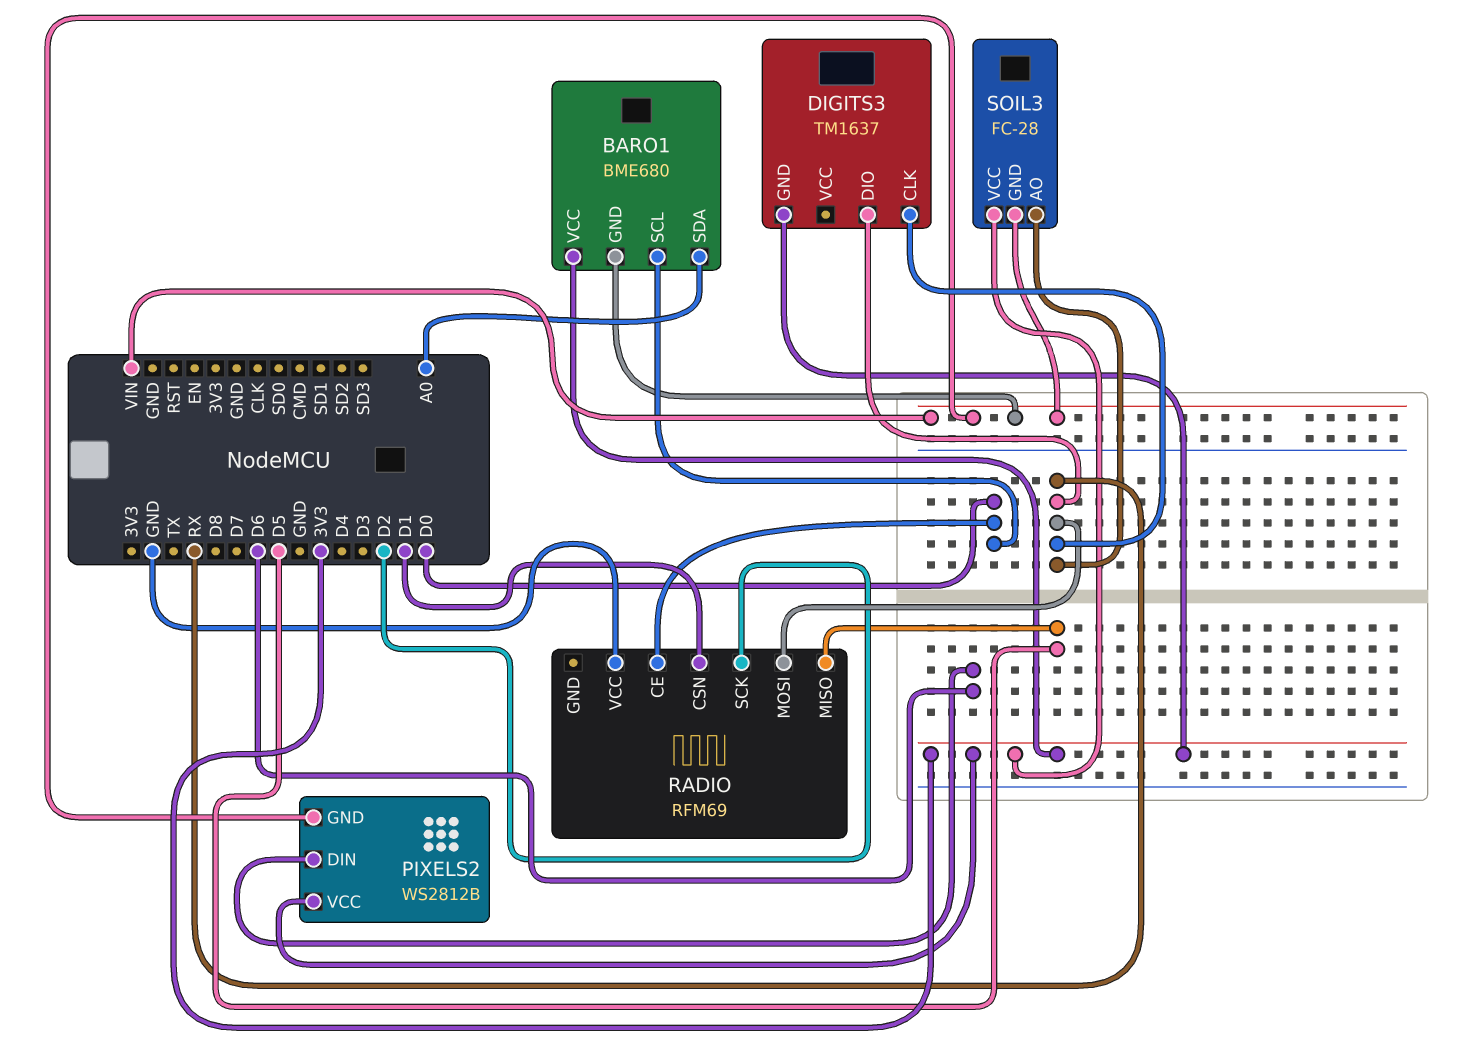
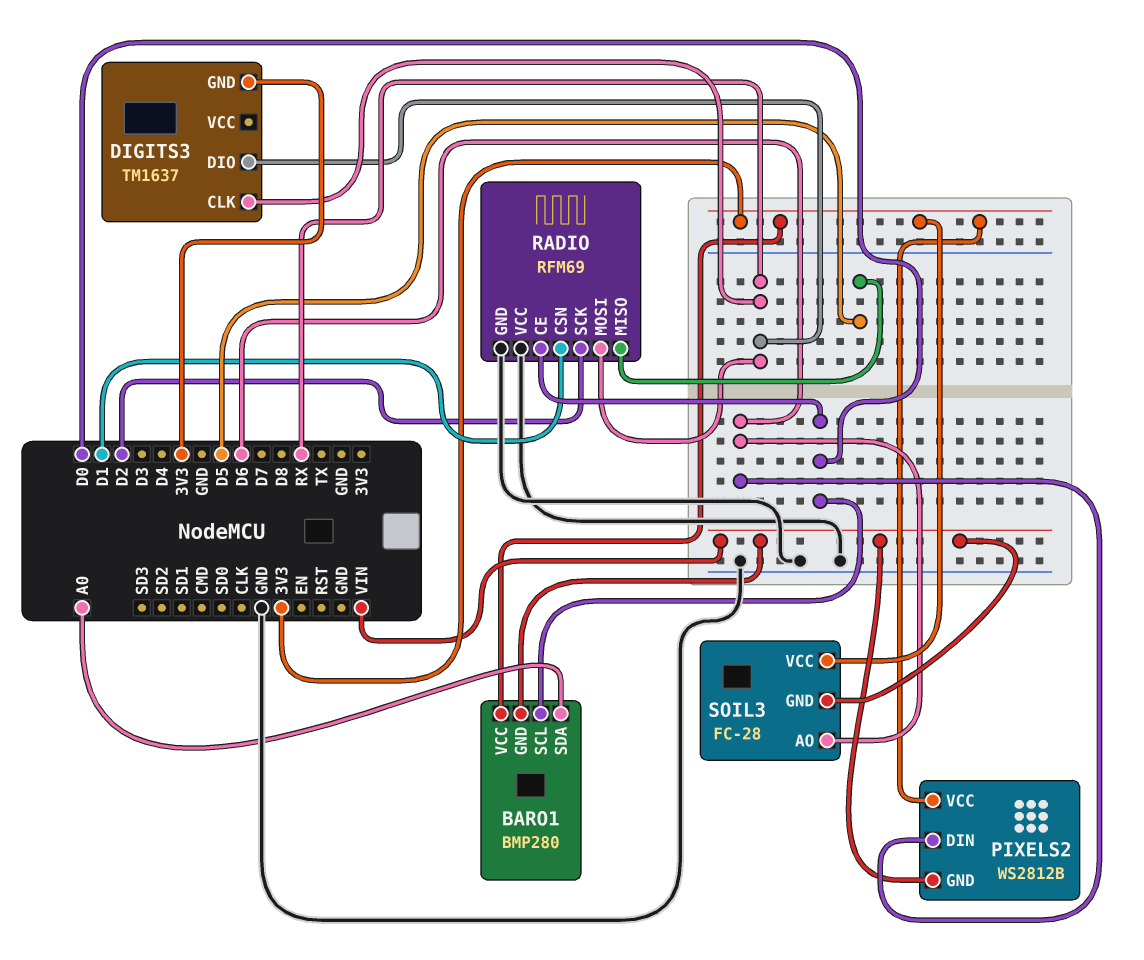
BARO1: BME680 -> BMP280
RADIO pin GND: none -> GND
SOIL3 pin AO: RX -> D6

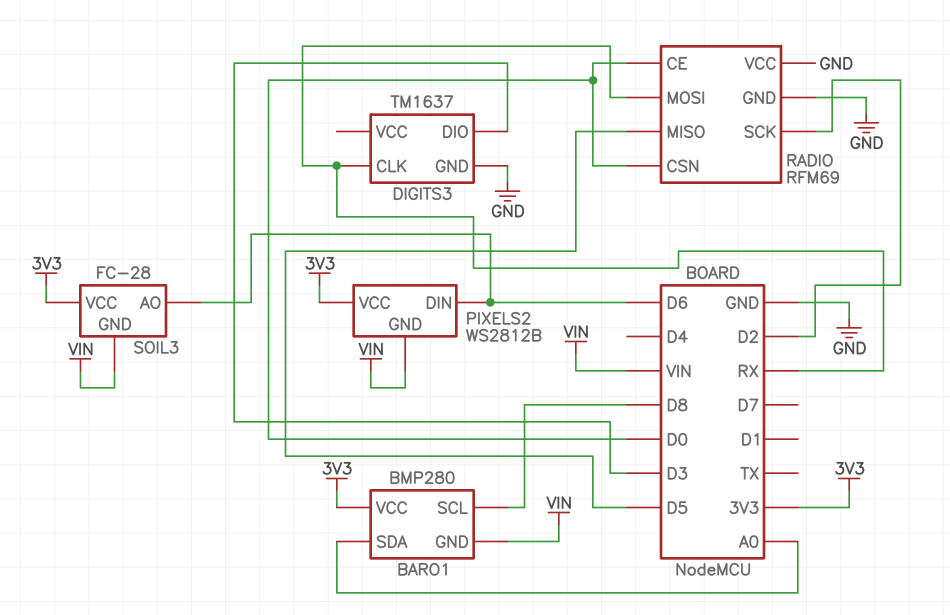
BARO1 pin SCL: D0 -> D8
DIGITS3 pin DIO: RX -> D3
DIGITS3 pin GND: 3V3 -> GND
RADIO pin CSN: D1 -> D0

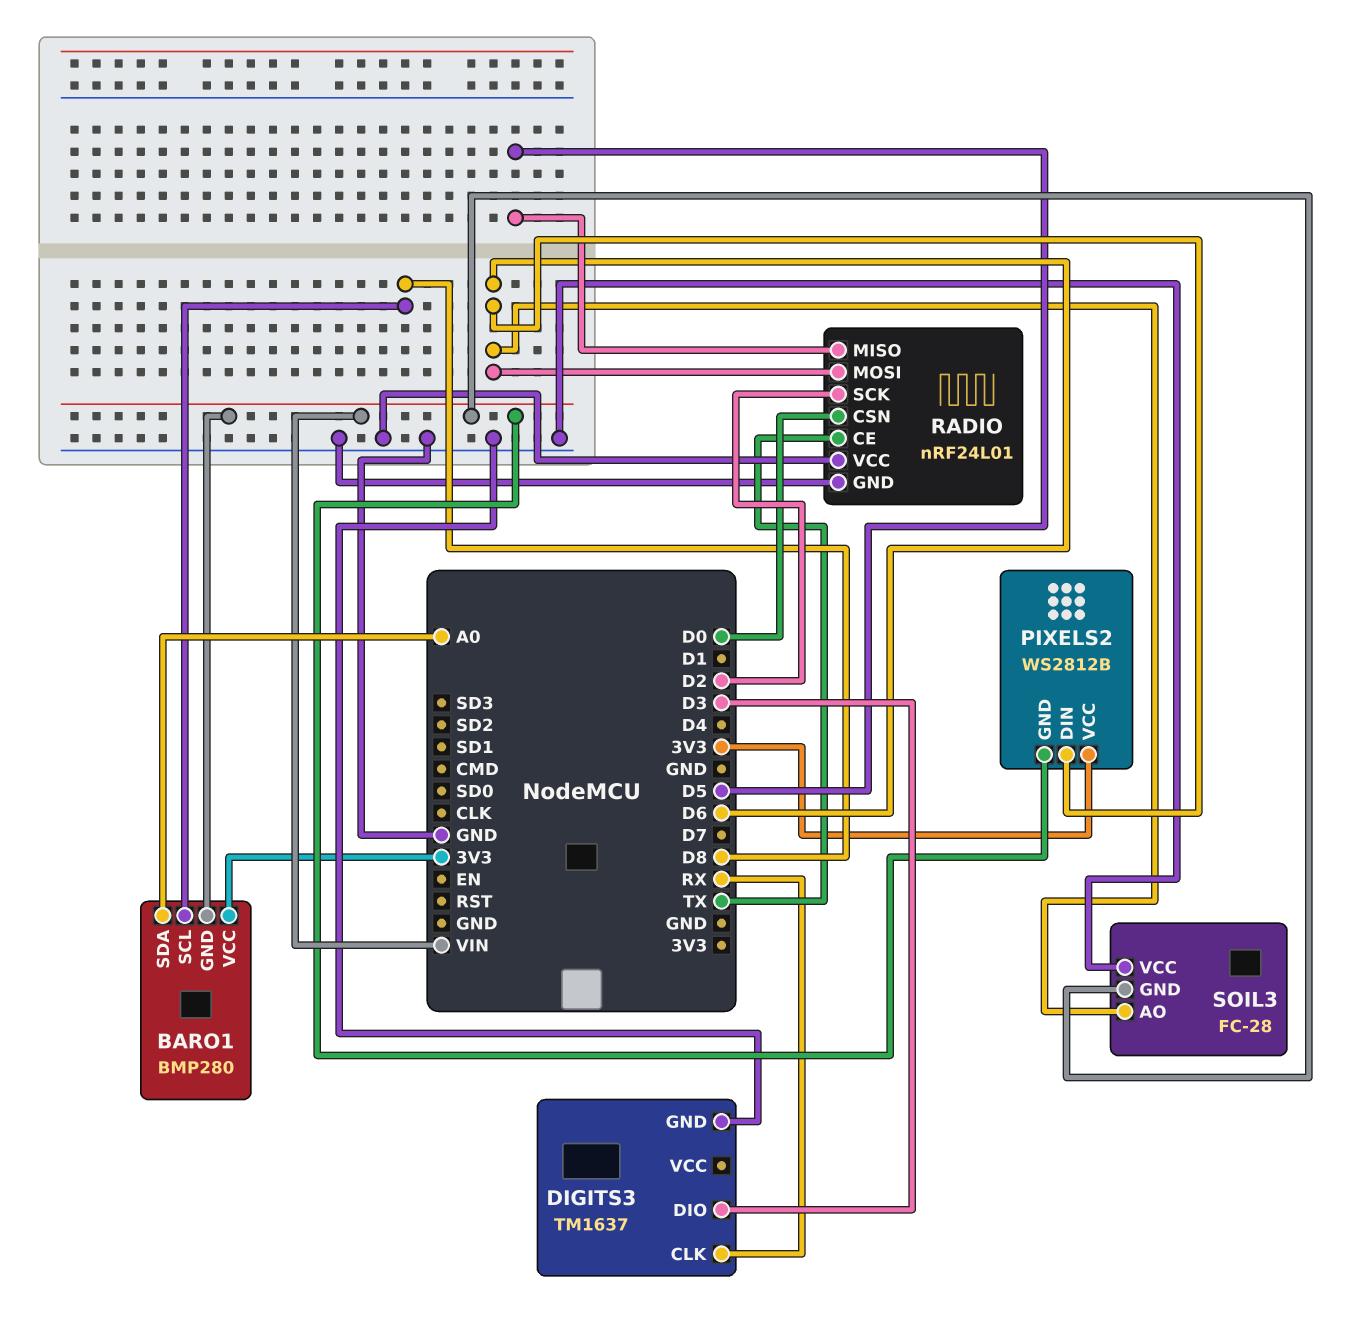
RADIO: RFM69 -> nRF24L01
RADIO pin CE: D0 -> TX
RADIO pin MOSI: RX -> D6
SOIL3 pin VCC: 3V3 -> GND

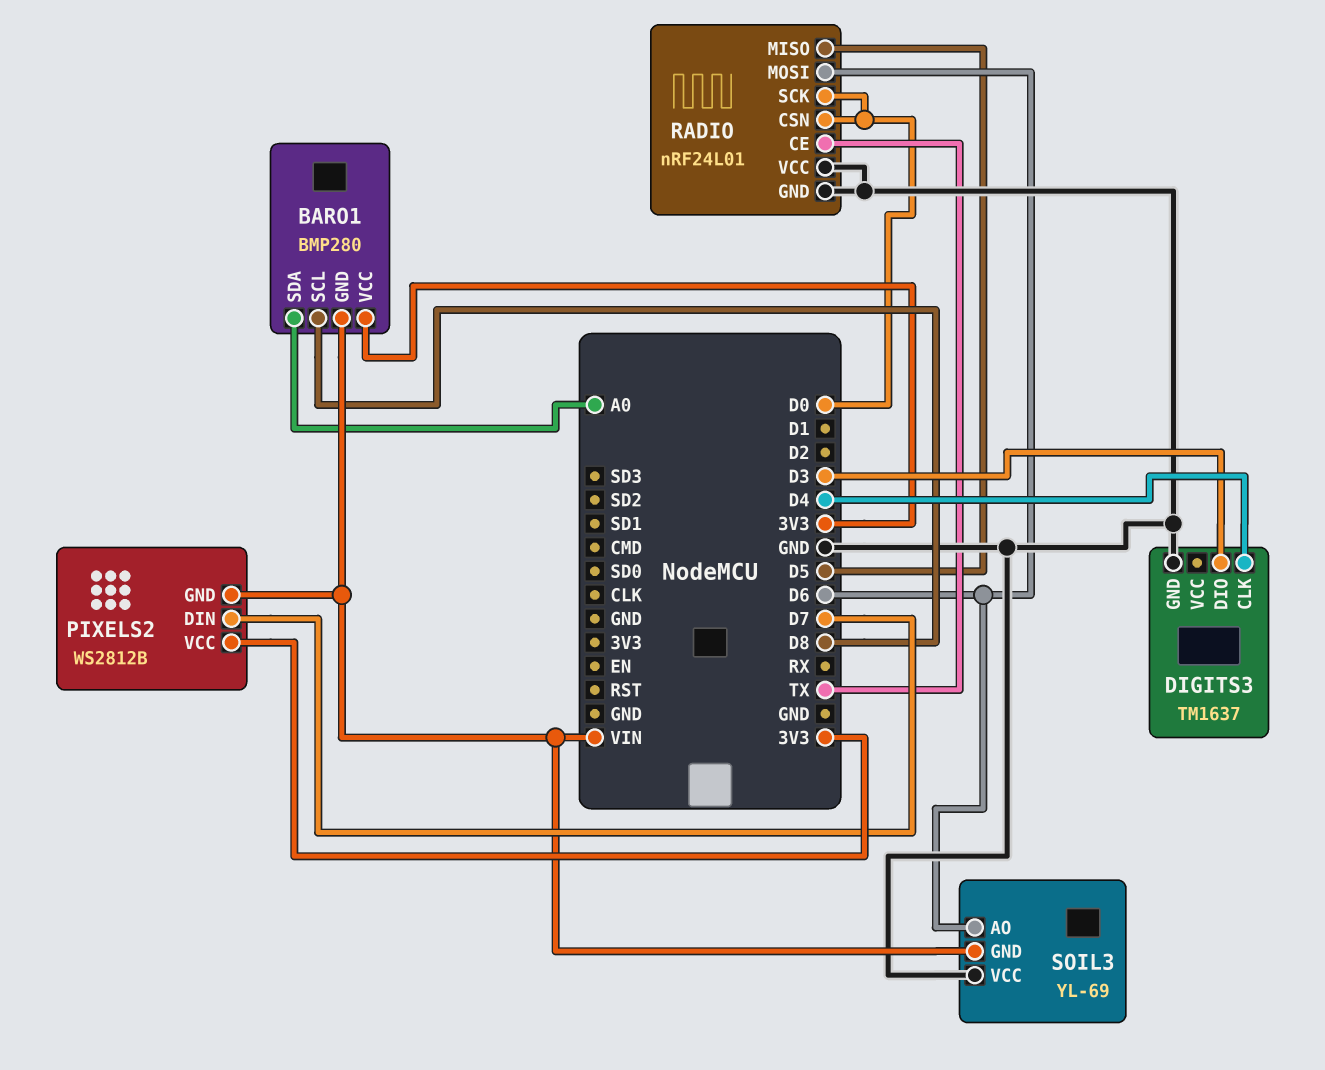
DIGITS3 pin CLK: RX -> D4
PIXELS2 pin DIN: D6 -> D7
RADIO pin SCK: D2 -> D0
SOIL3: FC-28 -> YL-69

